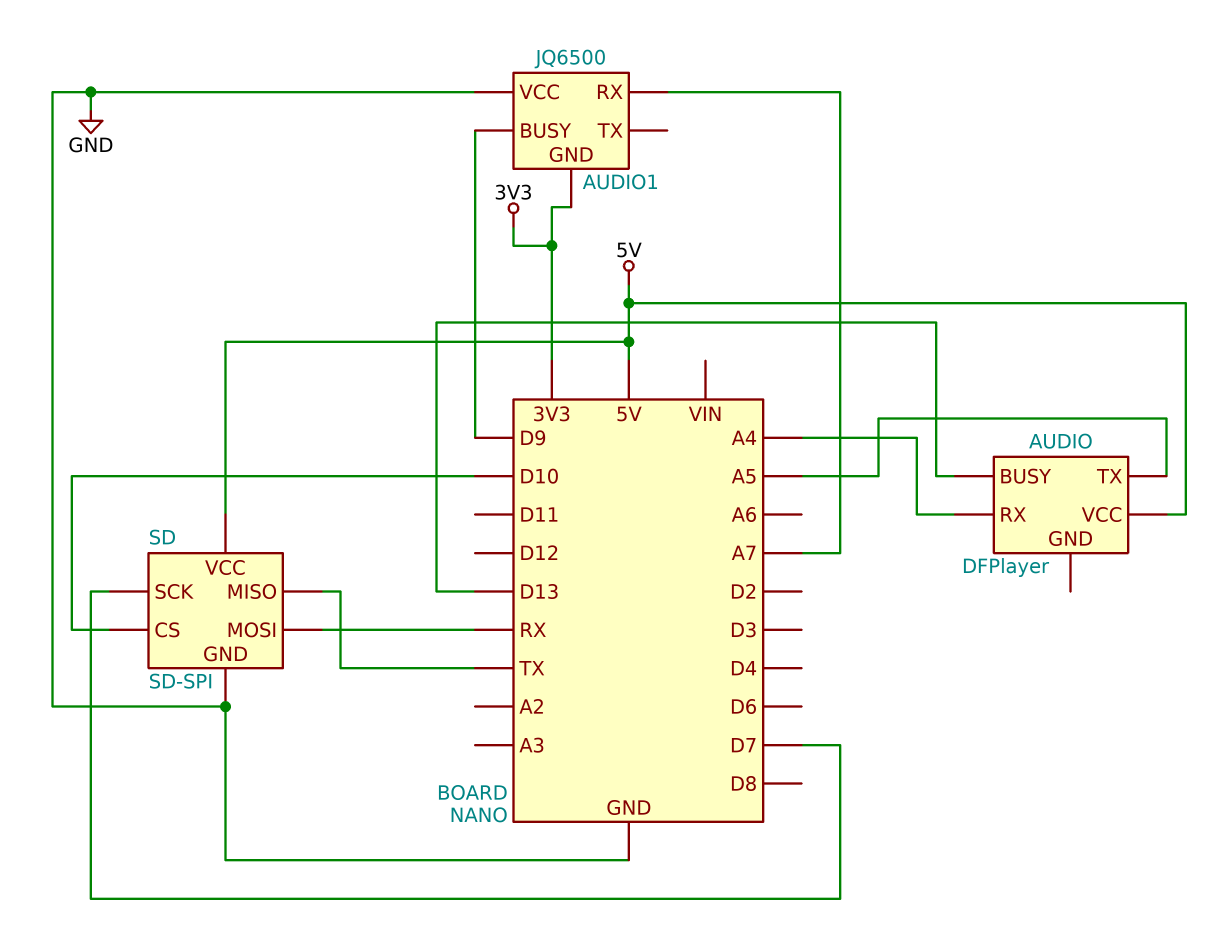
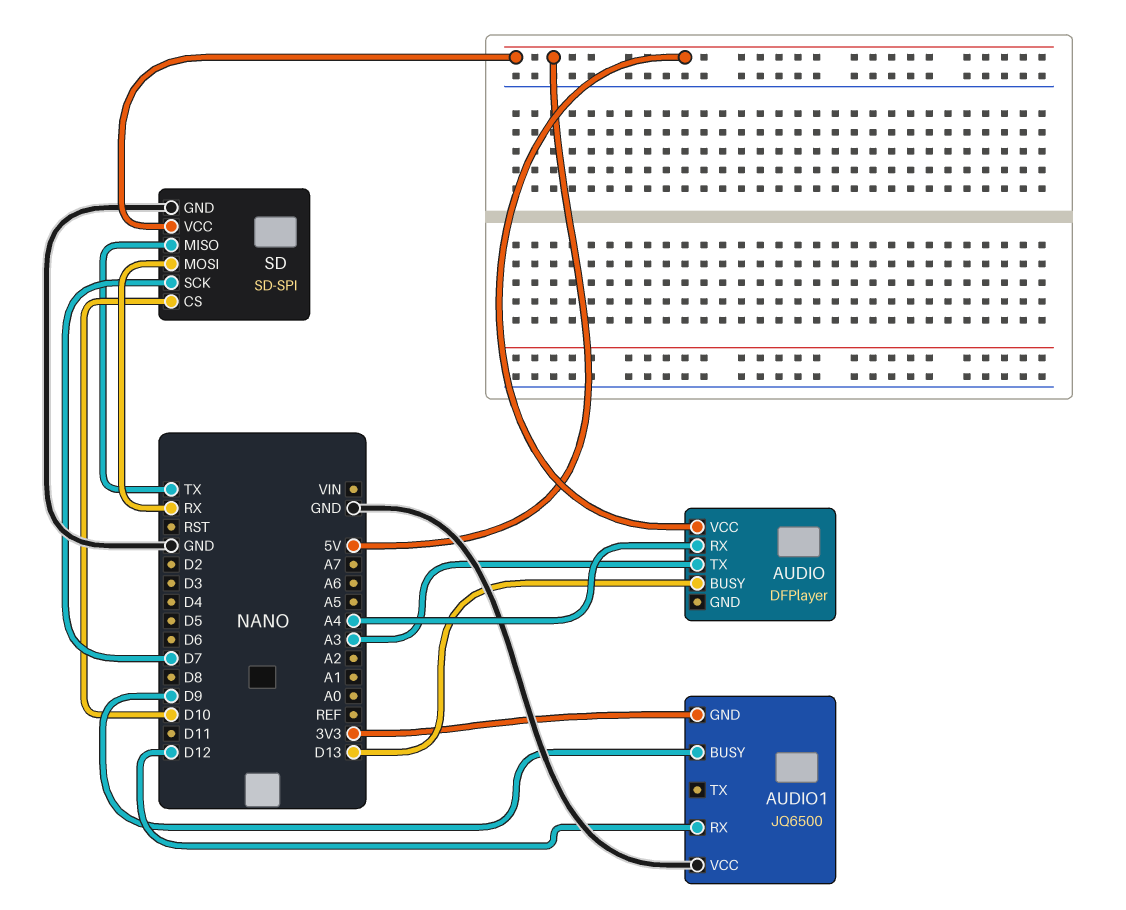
AUDIO pin TX: A5 -> A3
AUDIO1 pin RX: A7 -> D12

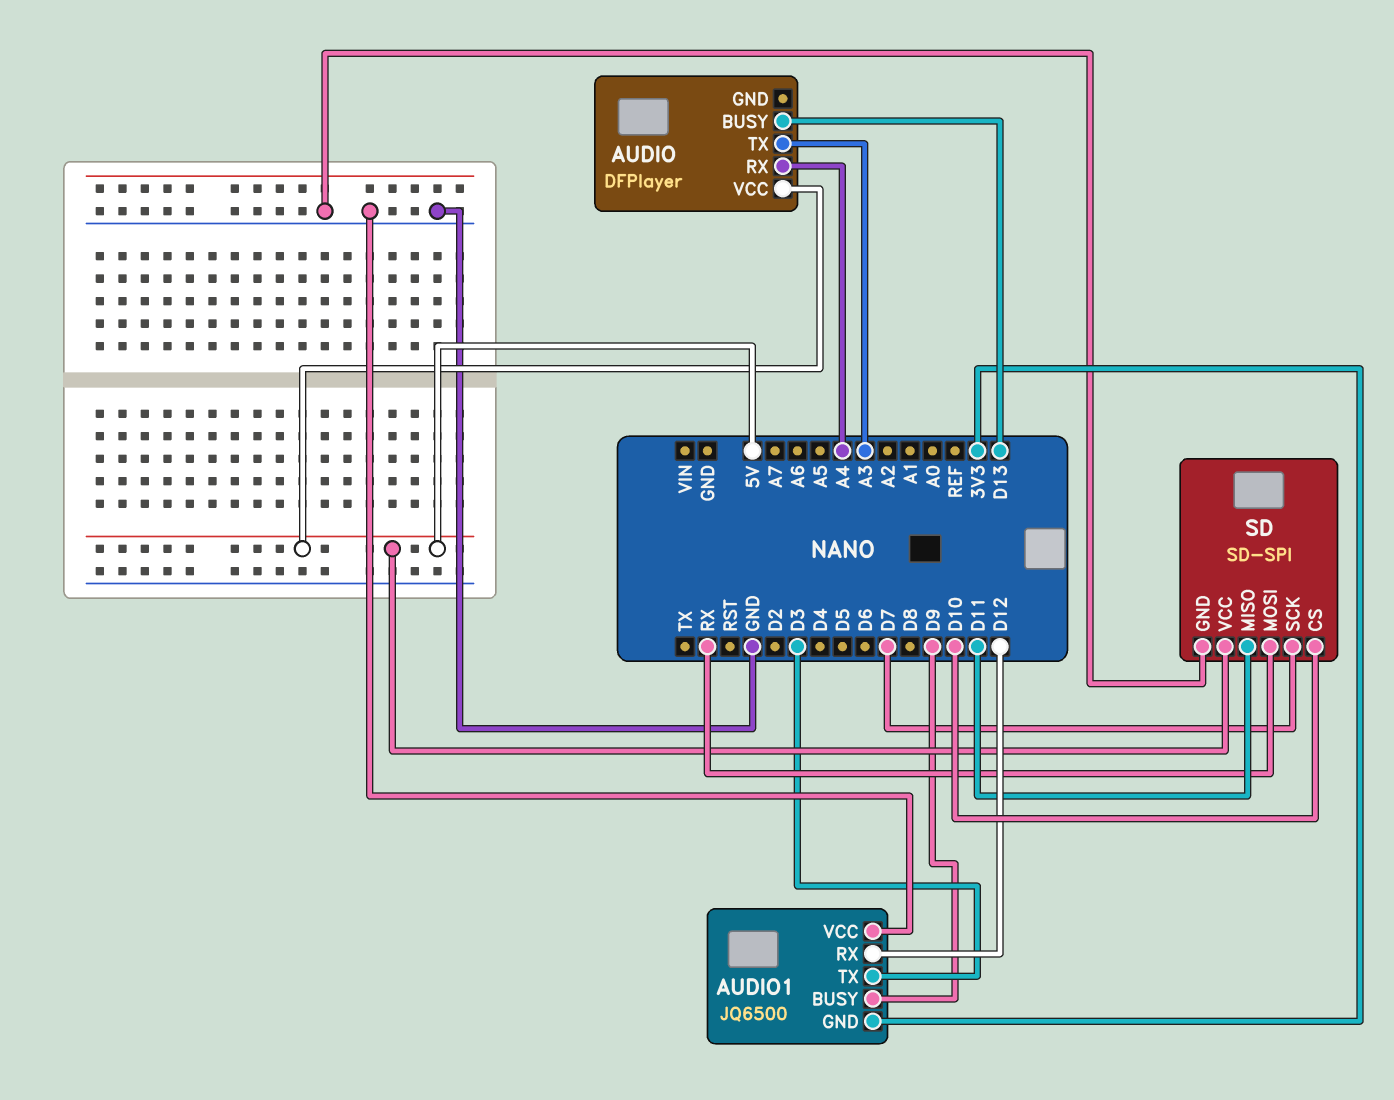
AUDIO1 pin TX: none -> D3
SD pin MISO: TX -> D11

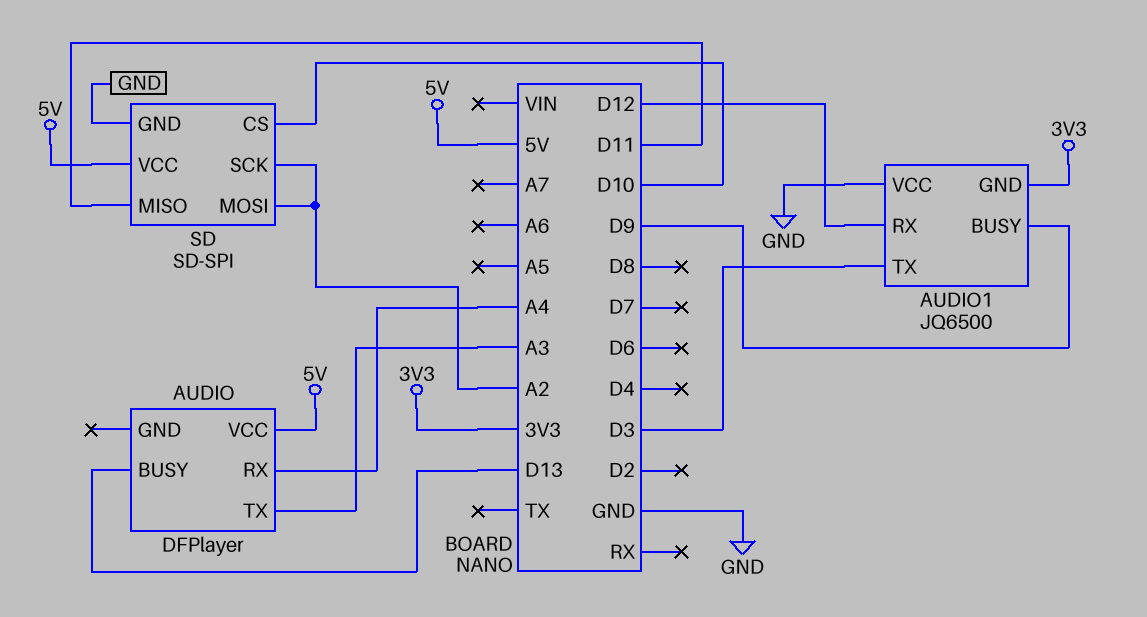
SD pin MOSI: RX -> A2
SD pin SCK: D7 -> A2

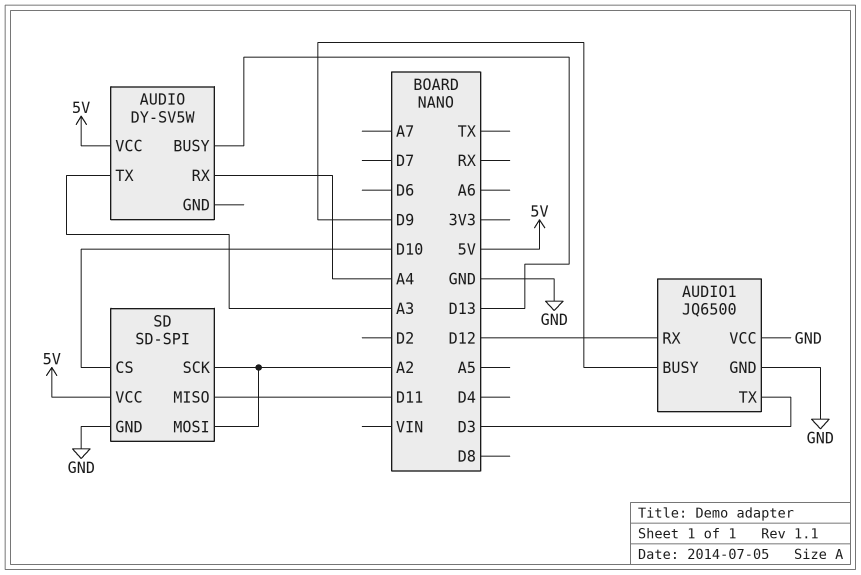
AUDIO: DFPlayer -> DY-SV5W
AUDIO1 pin GND: 3V3 -> GND

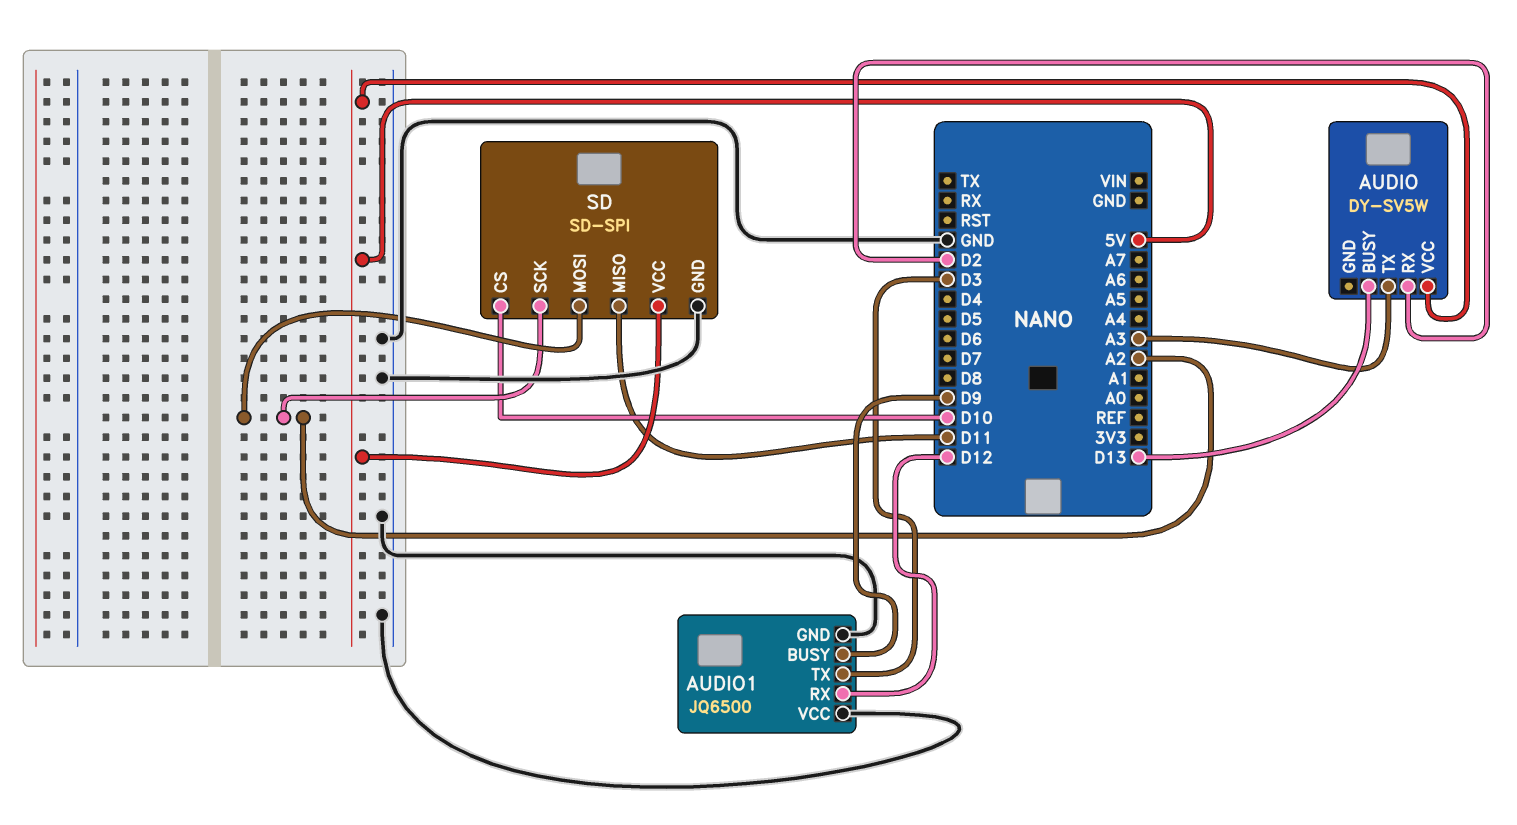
AUDIO pin RX: A4 -> D2

